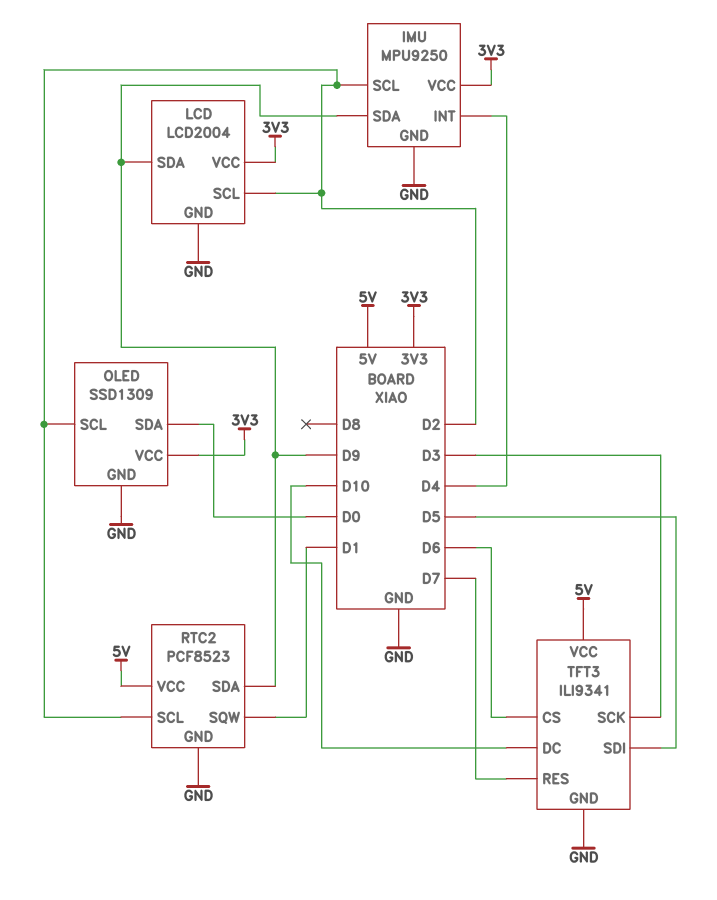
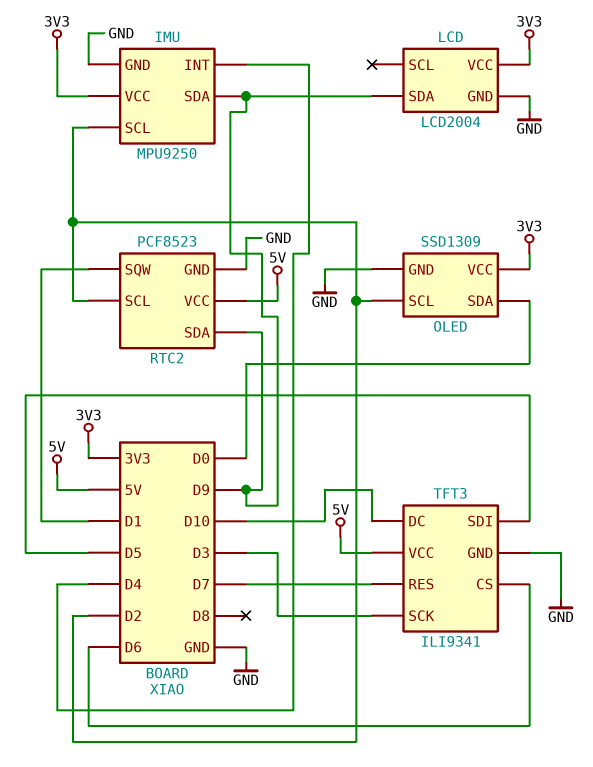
LCD pin SCL: D2 -> none

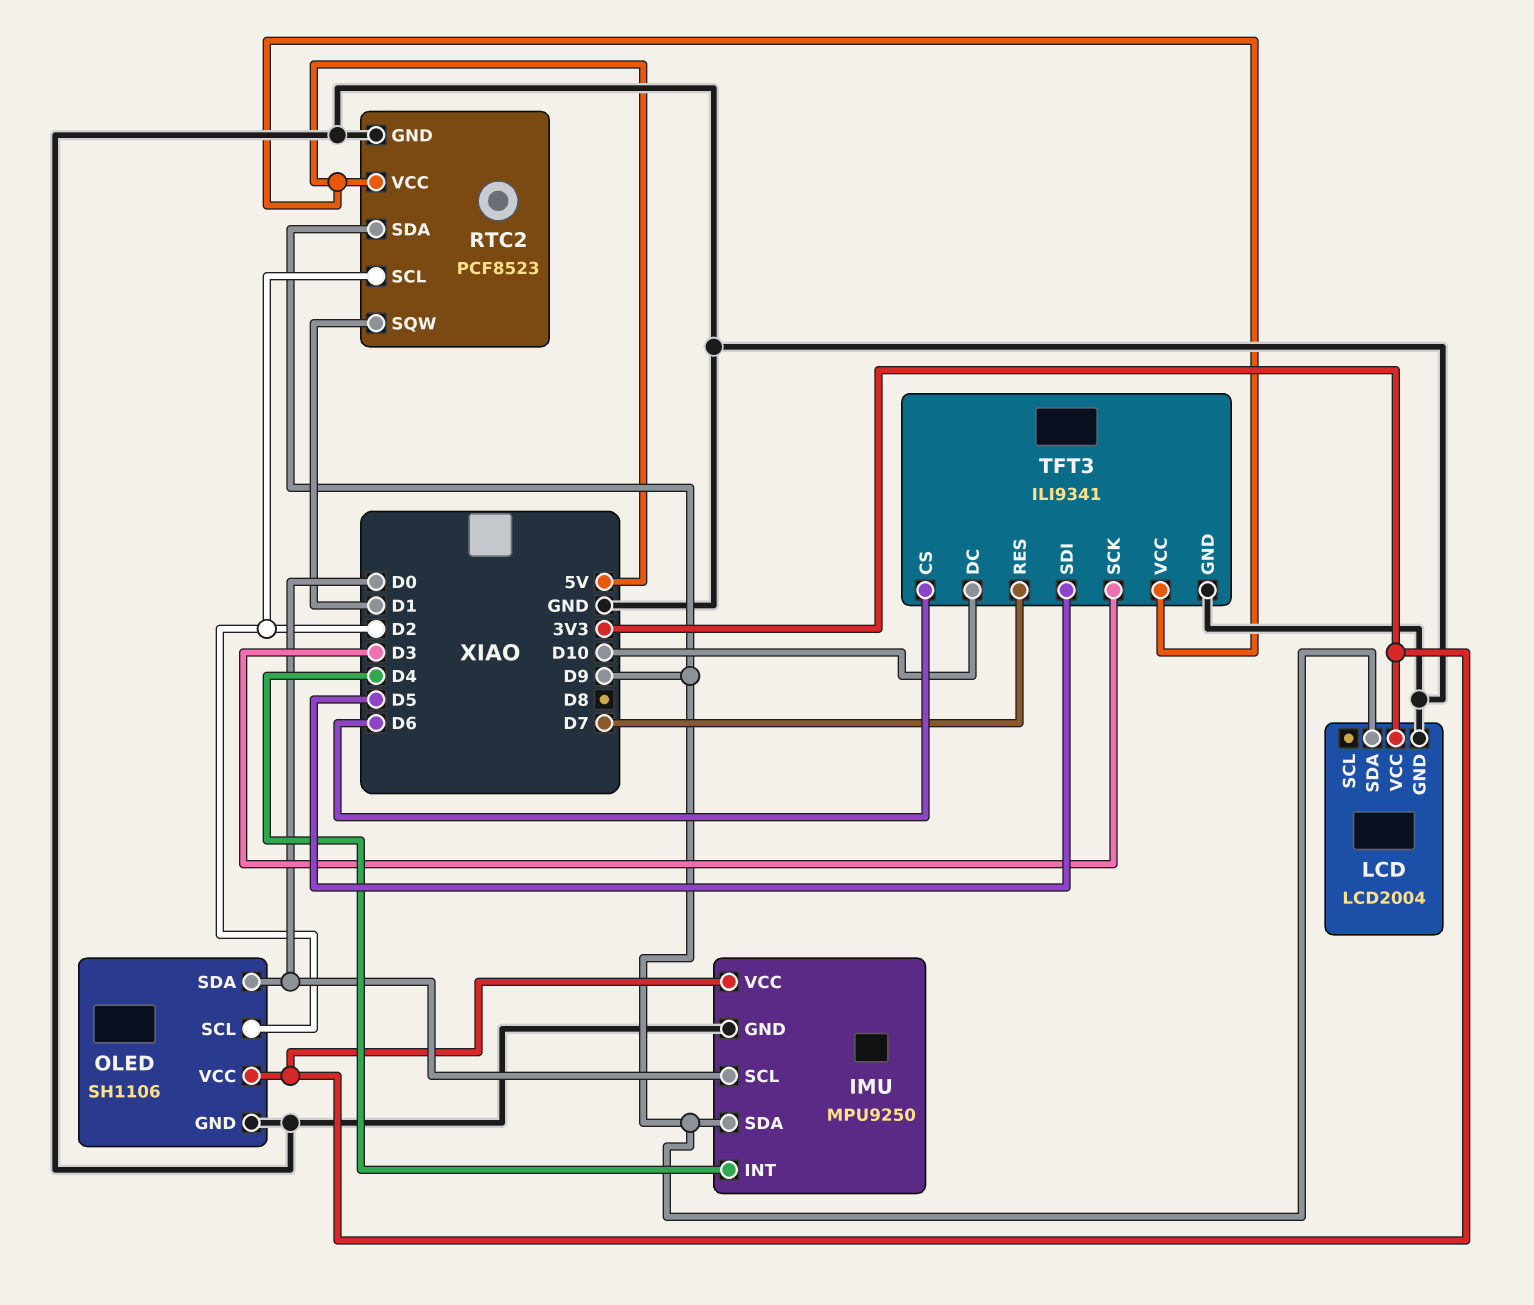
IMU pin SCL: D2 -> D0
OLED: SSD1309 -> SH1106

